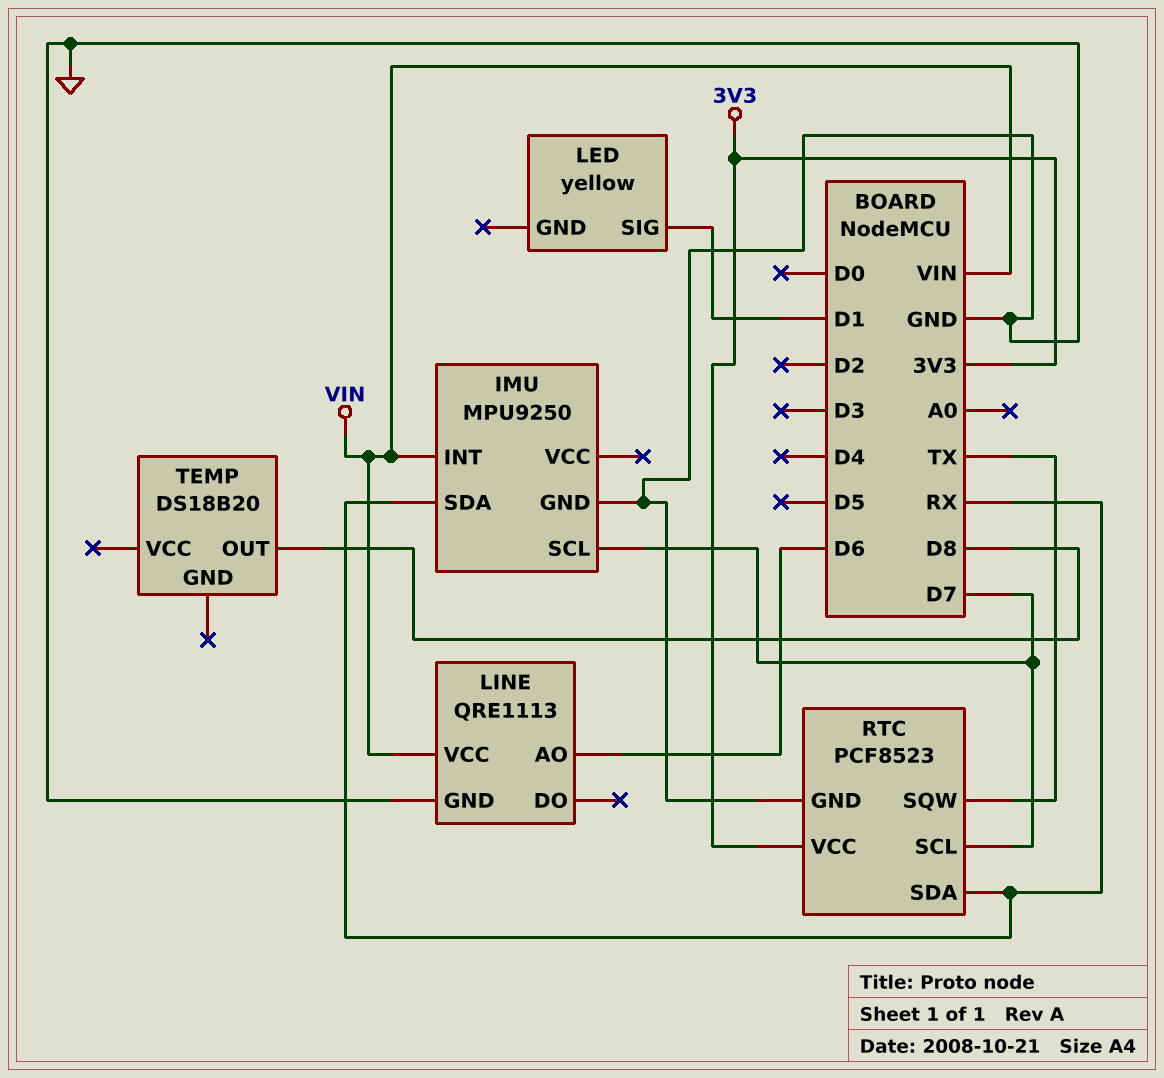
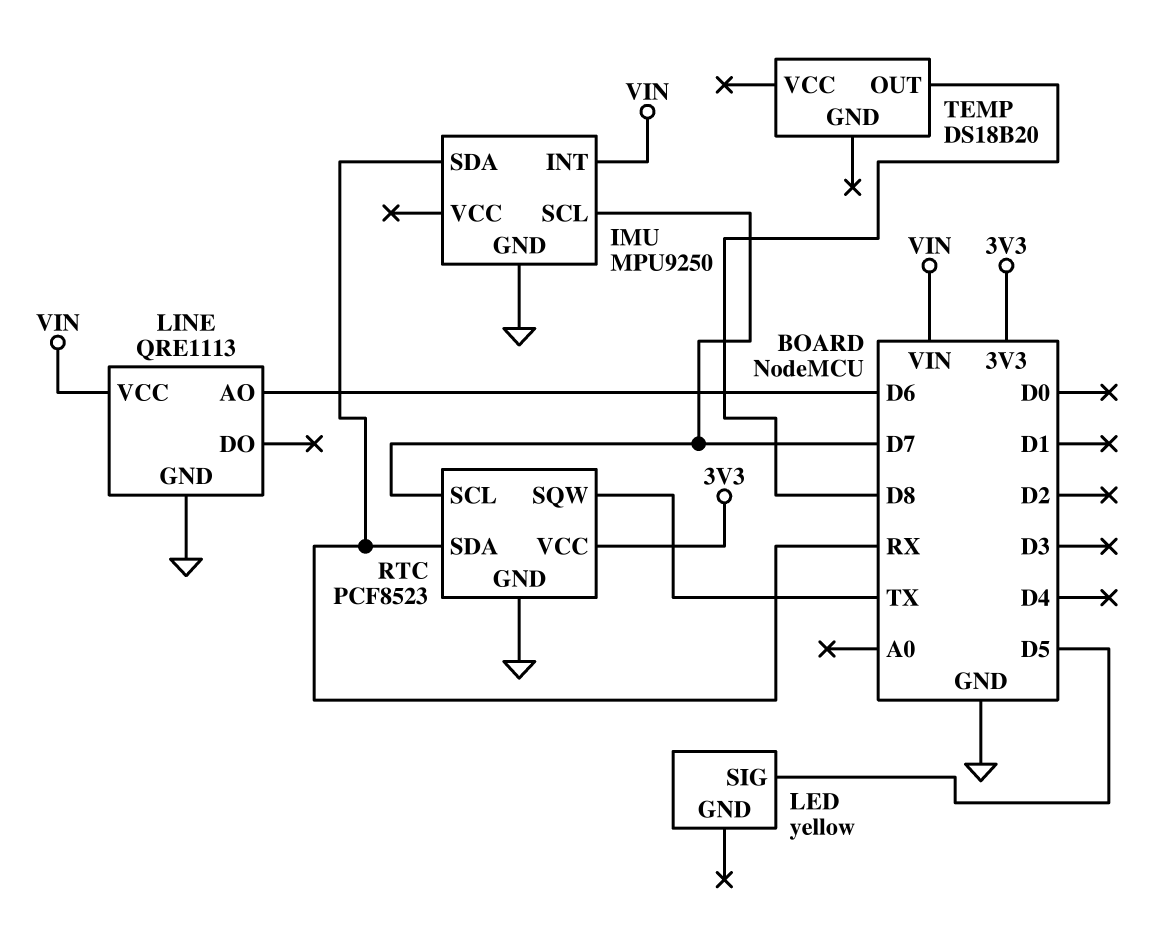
LED pin SIG: D1 -> D5

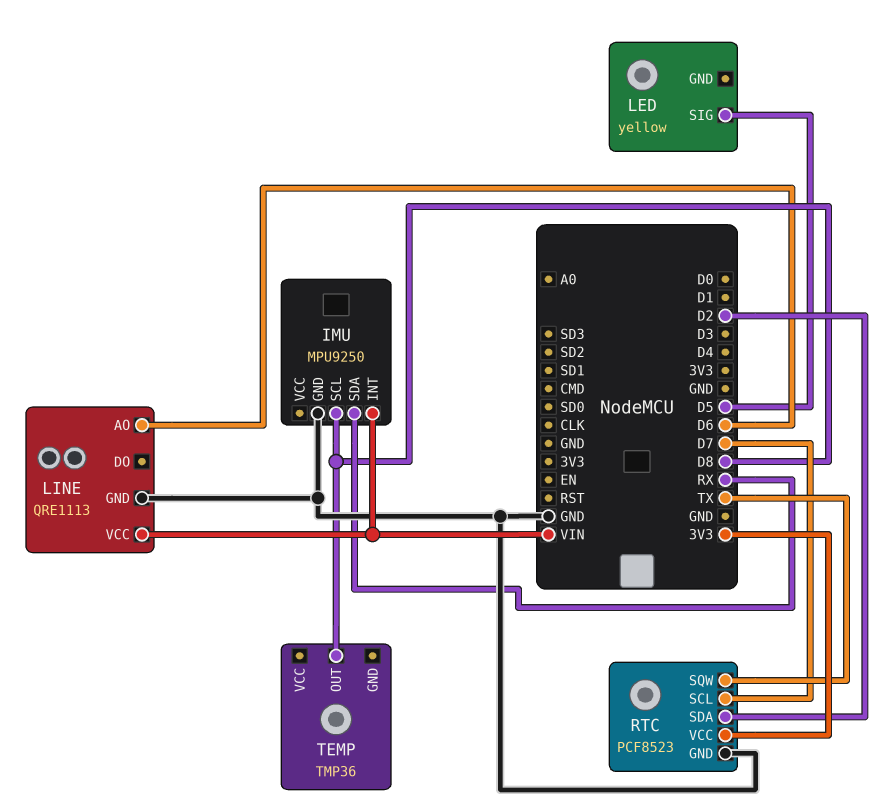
IMU pin SCL: D7 -> D8
RTC pin SDA: RX -> D2
TEMP: DS18B20 -> TMP36

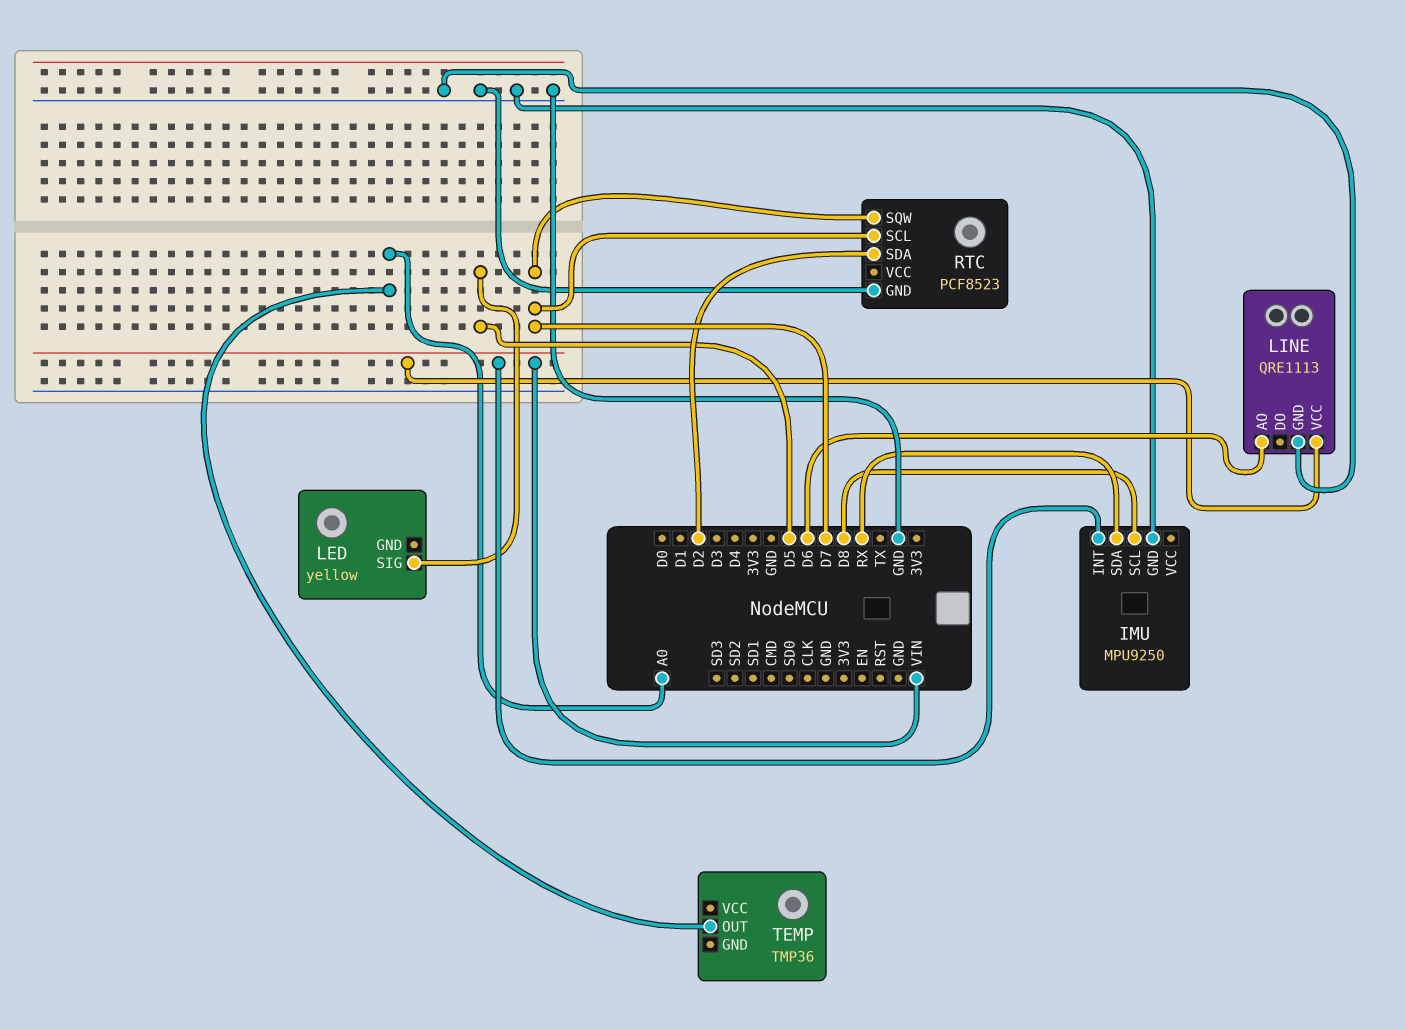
RTC pin SQW: TX -> D7
RTC pin VCC: 3V3 -> none
TEMP pin OUT: D8 -> A0

